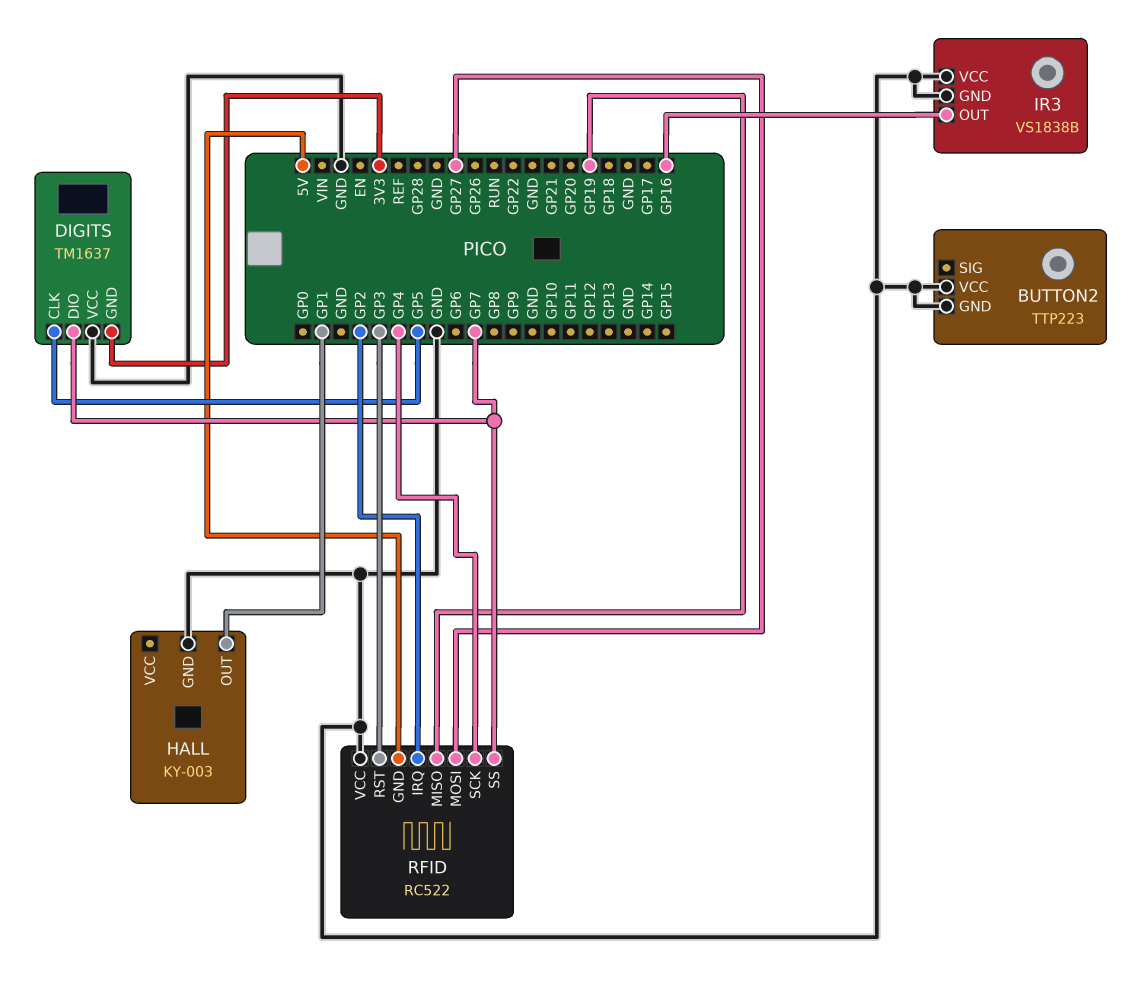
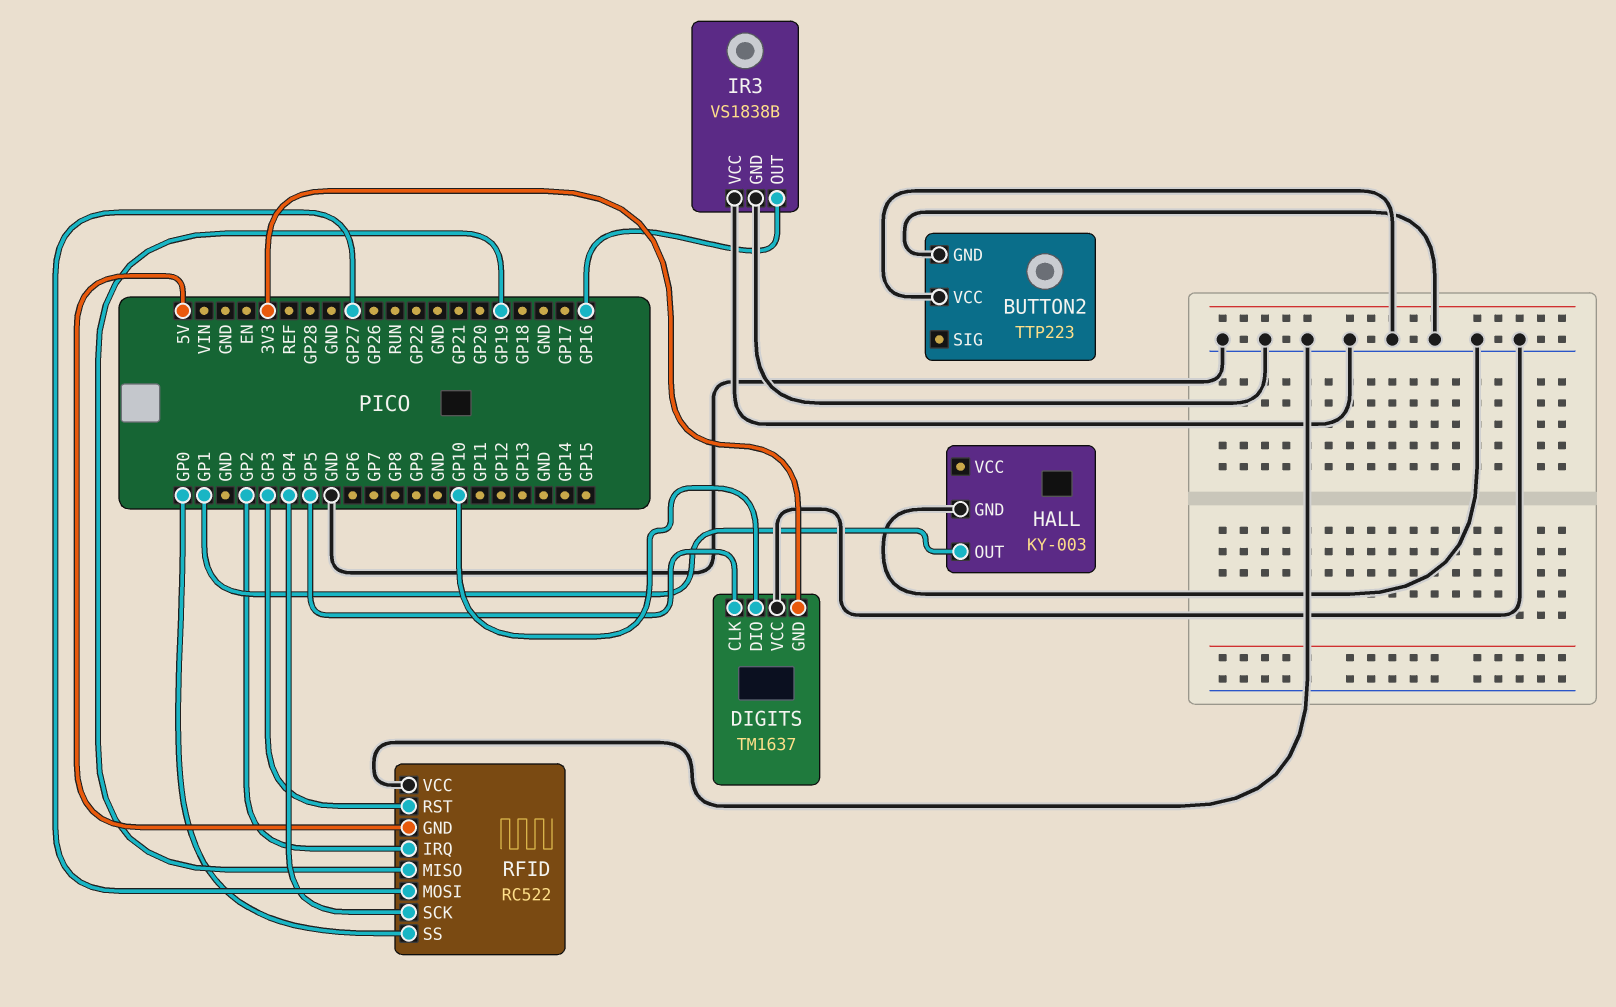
DIGITS pin DIO: GP7 -> GP10
RFID pin SS: GP7 -> GP0

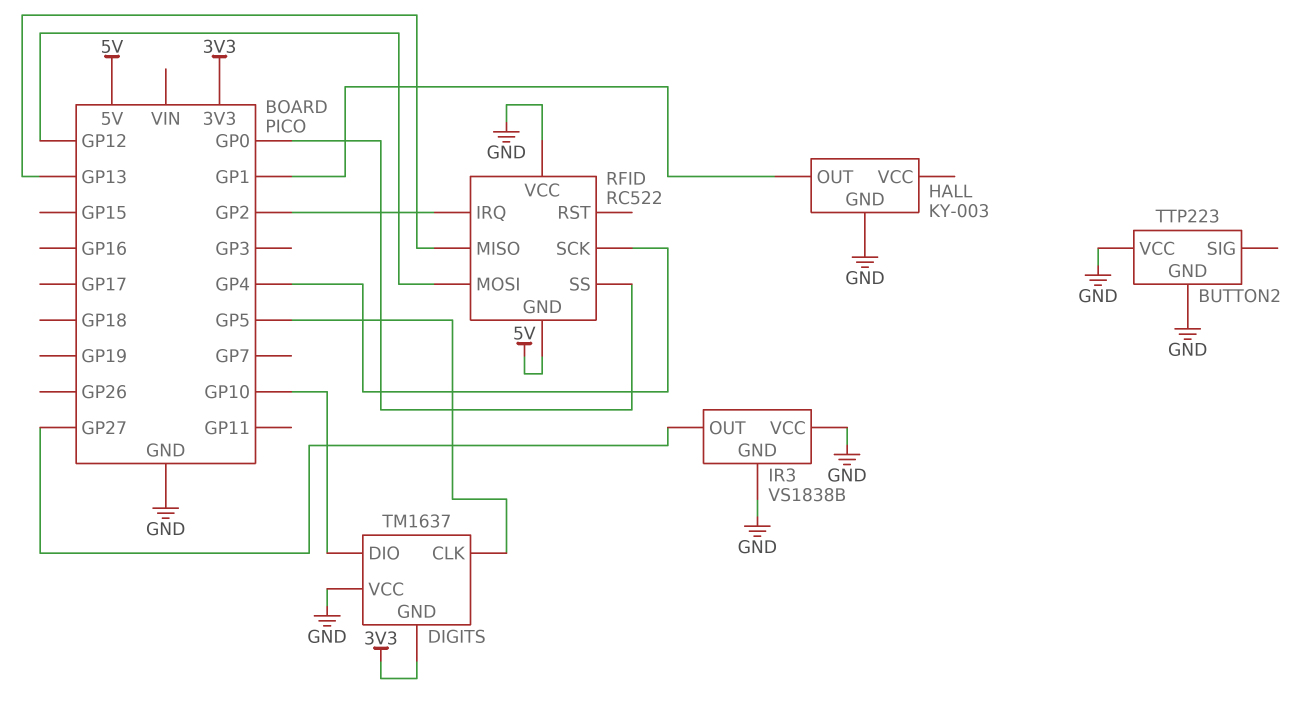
IR3 pin OUT: GP16 -> GP27
RFID pin MISO: GP19 -> GP13
RFID pin MOSI: GP27 -> GP12
RFID pin RST: GP3 -> none

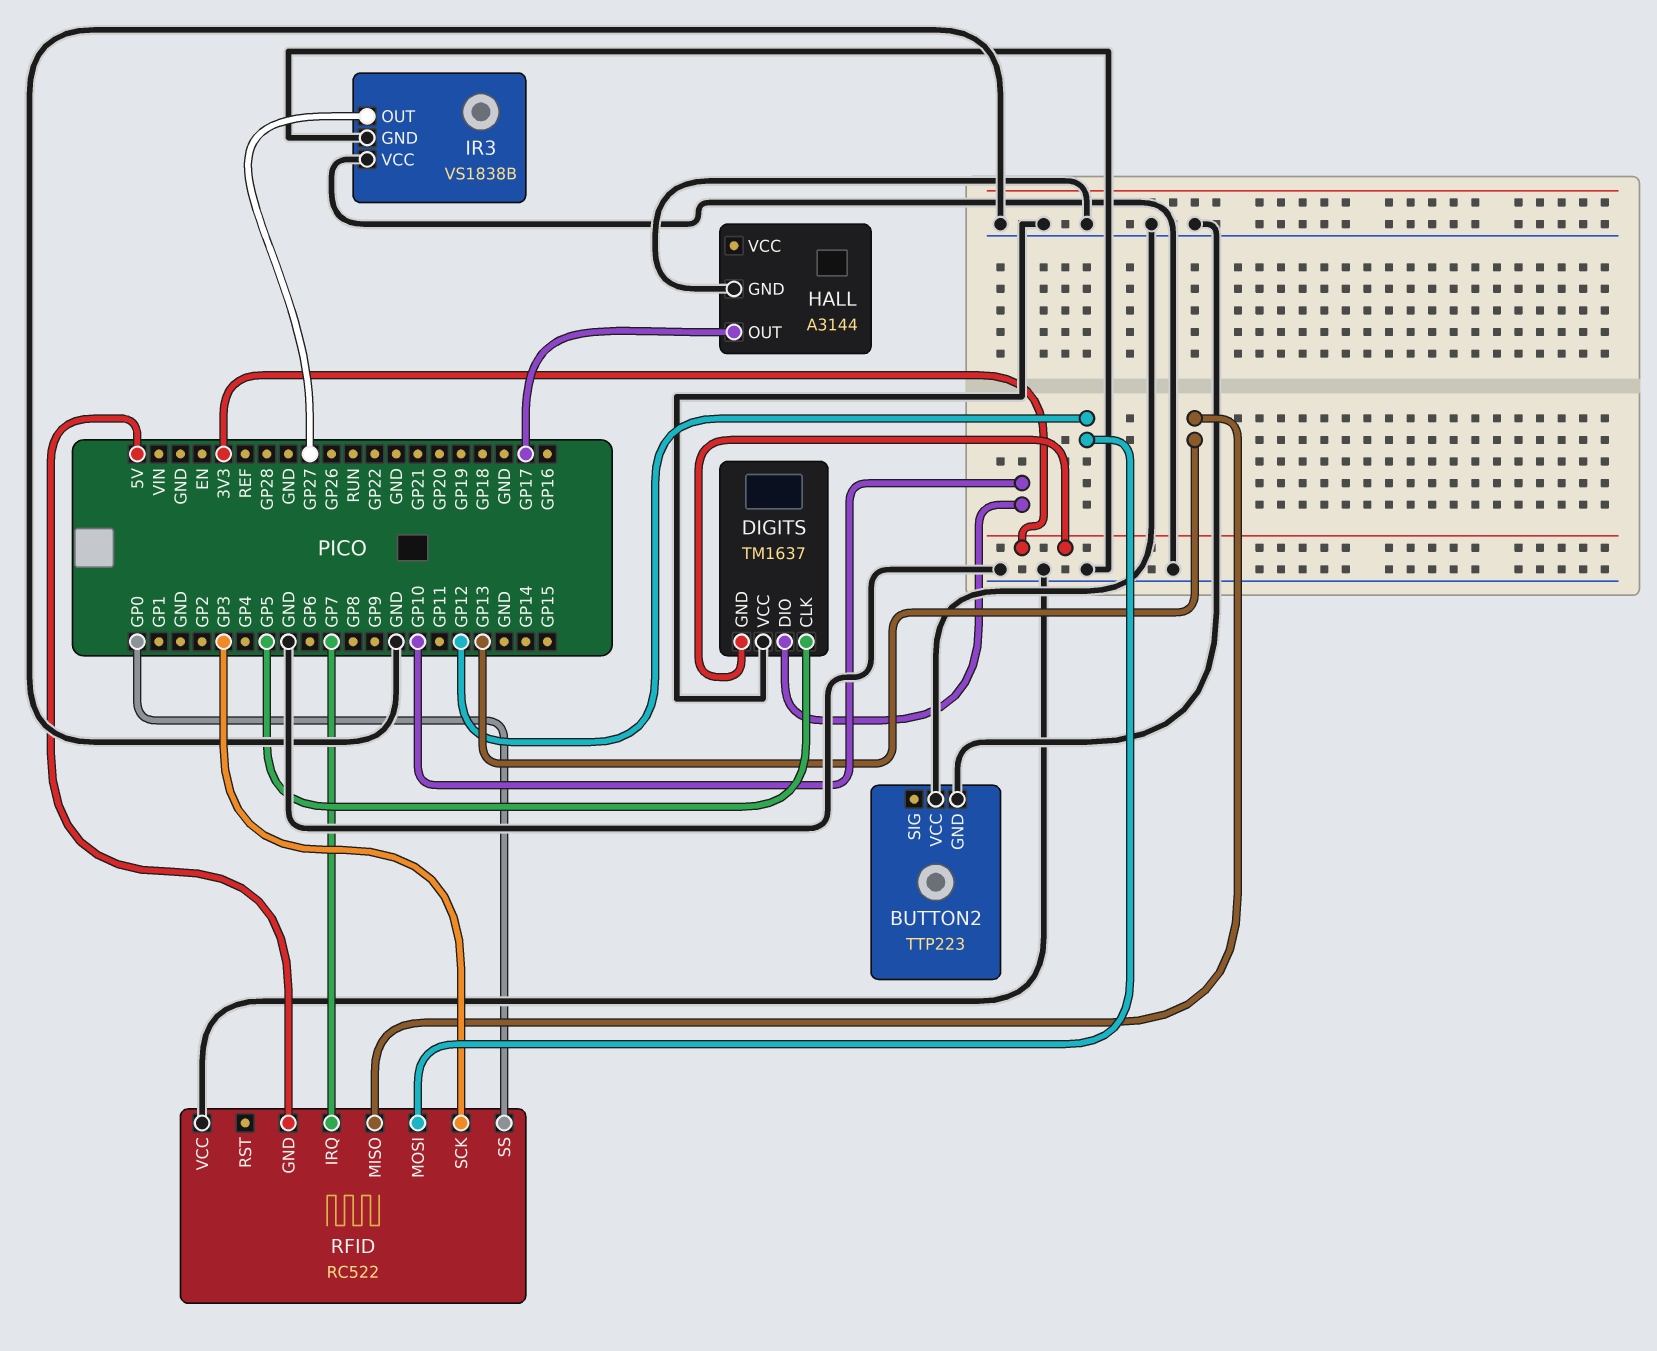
HALL: KY-003 -> A3144
HALL pin OUT: GP1 -> GP17
RFID pin IRQ: GP2 -> GP7
RFID pin SCK: GP4 -> GP3

